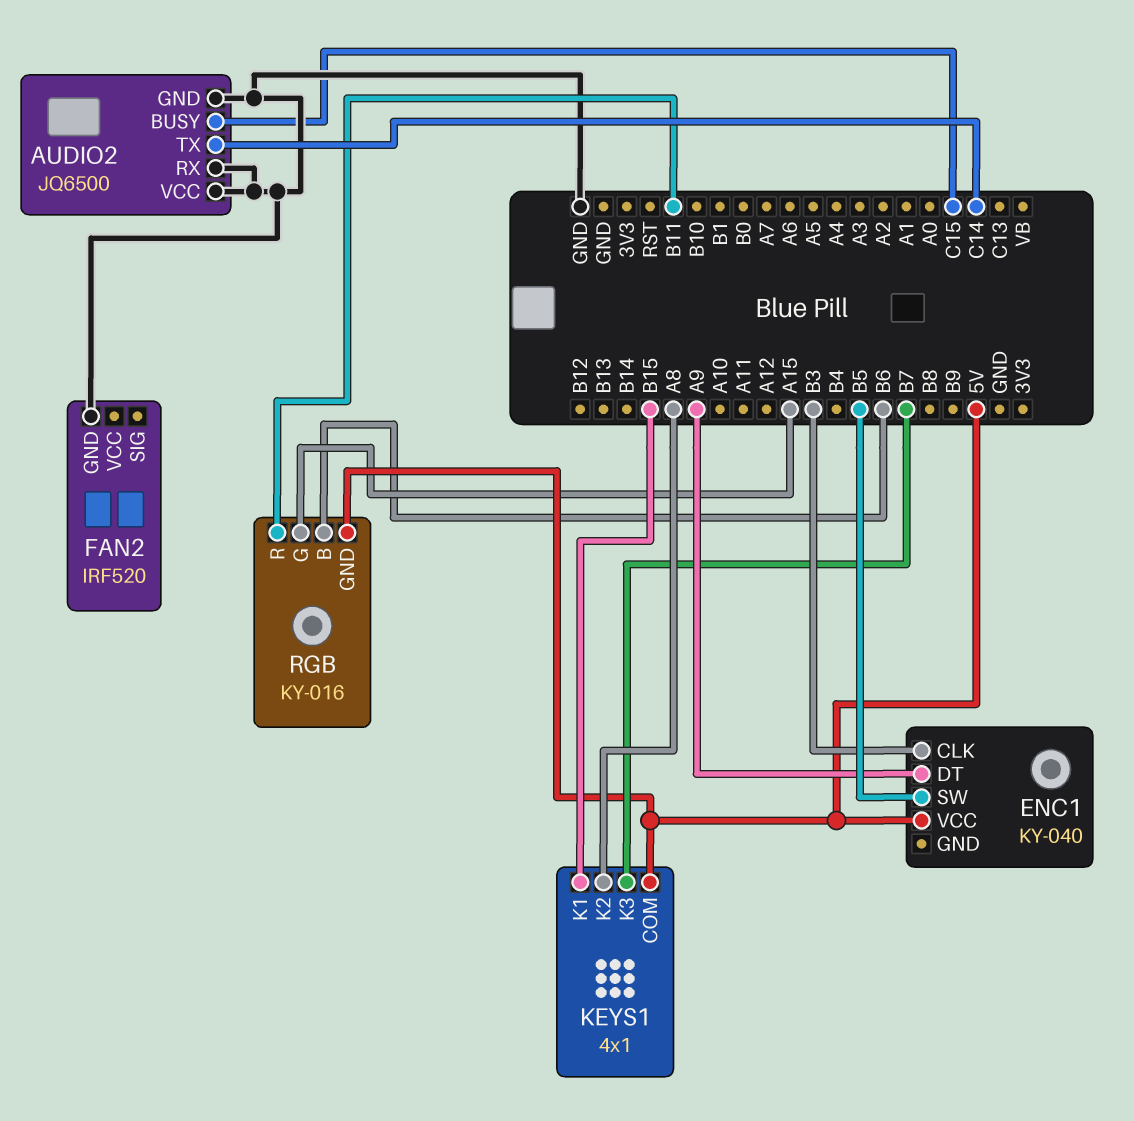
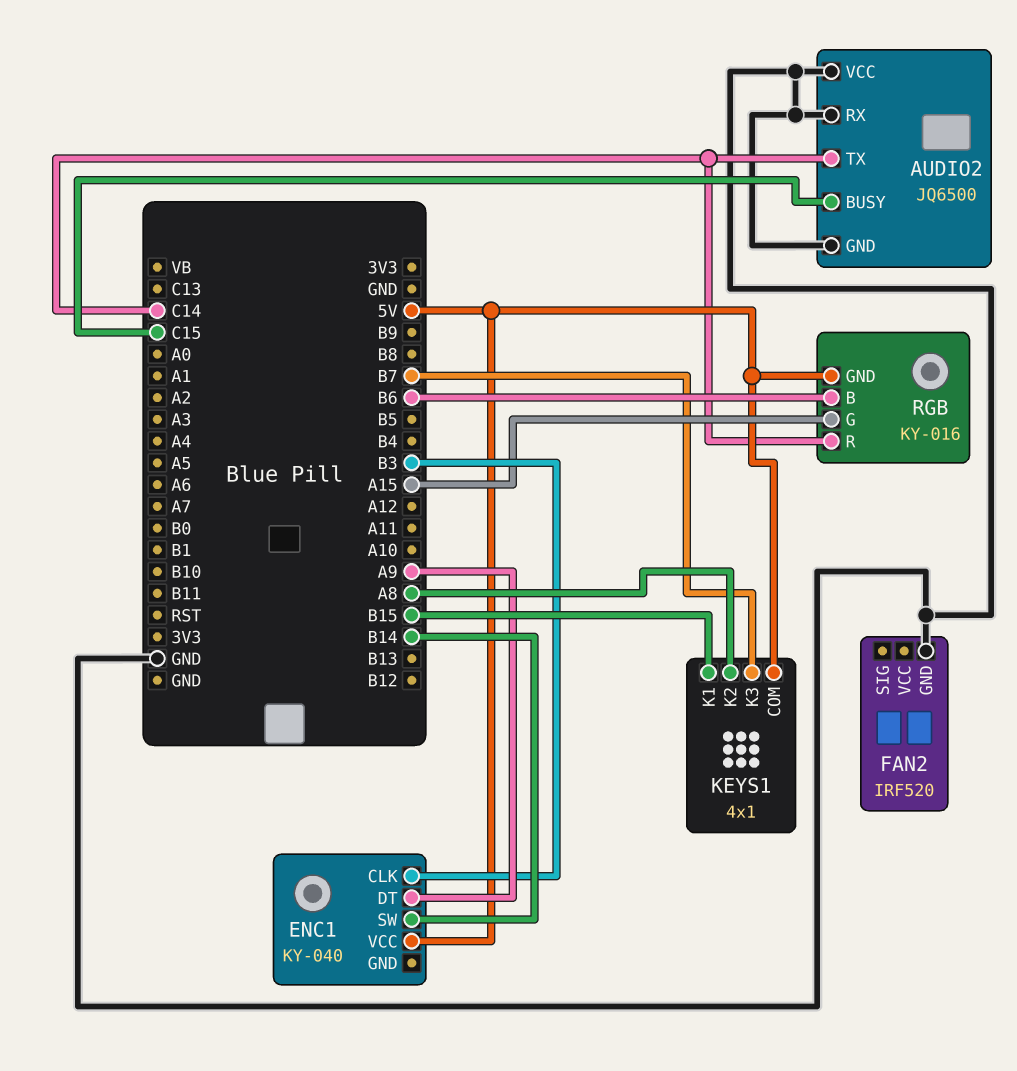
ENC1 pin SW: B5 -> B14
RGB pin R: B11 -> C14

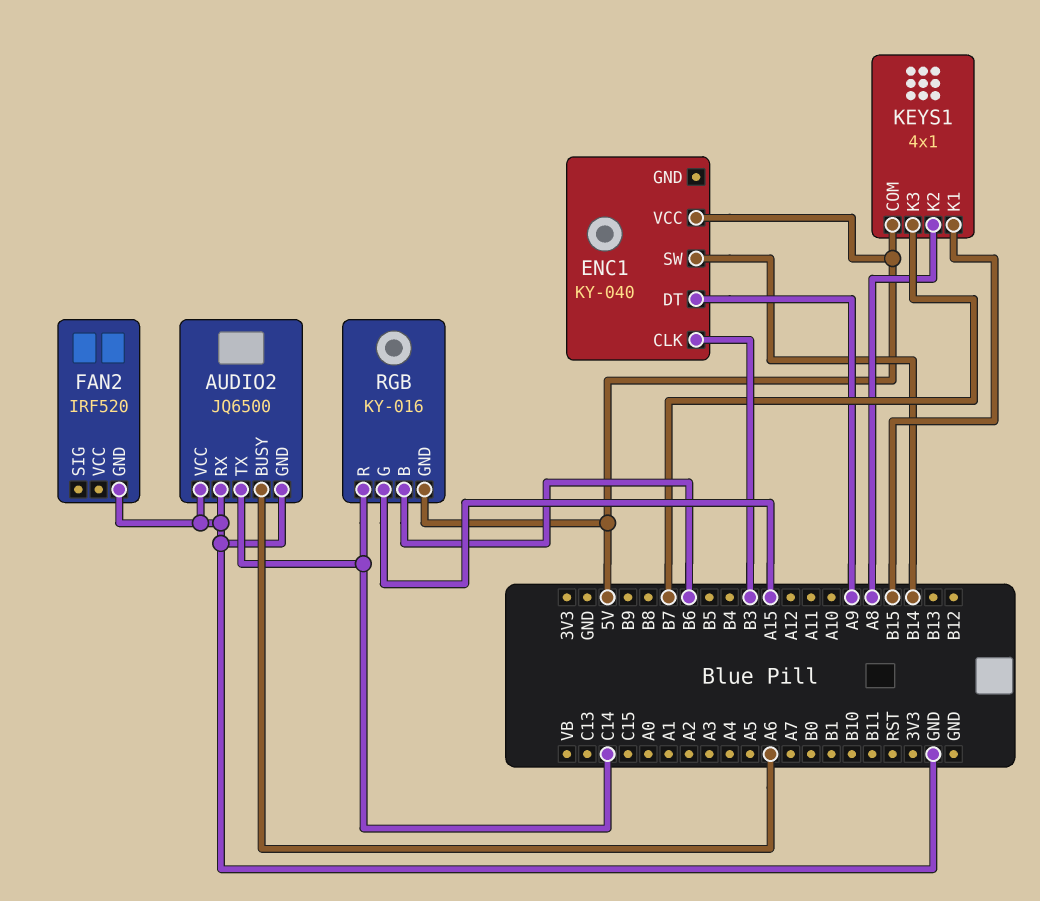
AUDIO2 pin BUSY: C15 -> A6

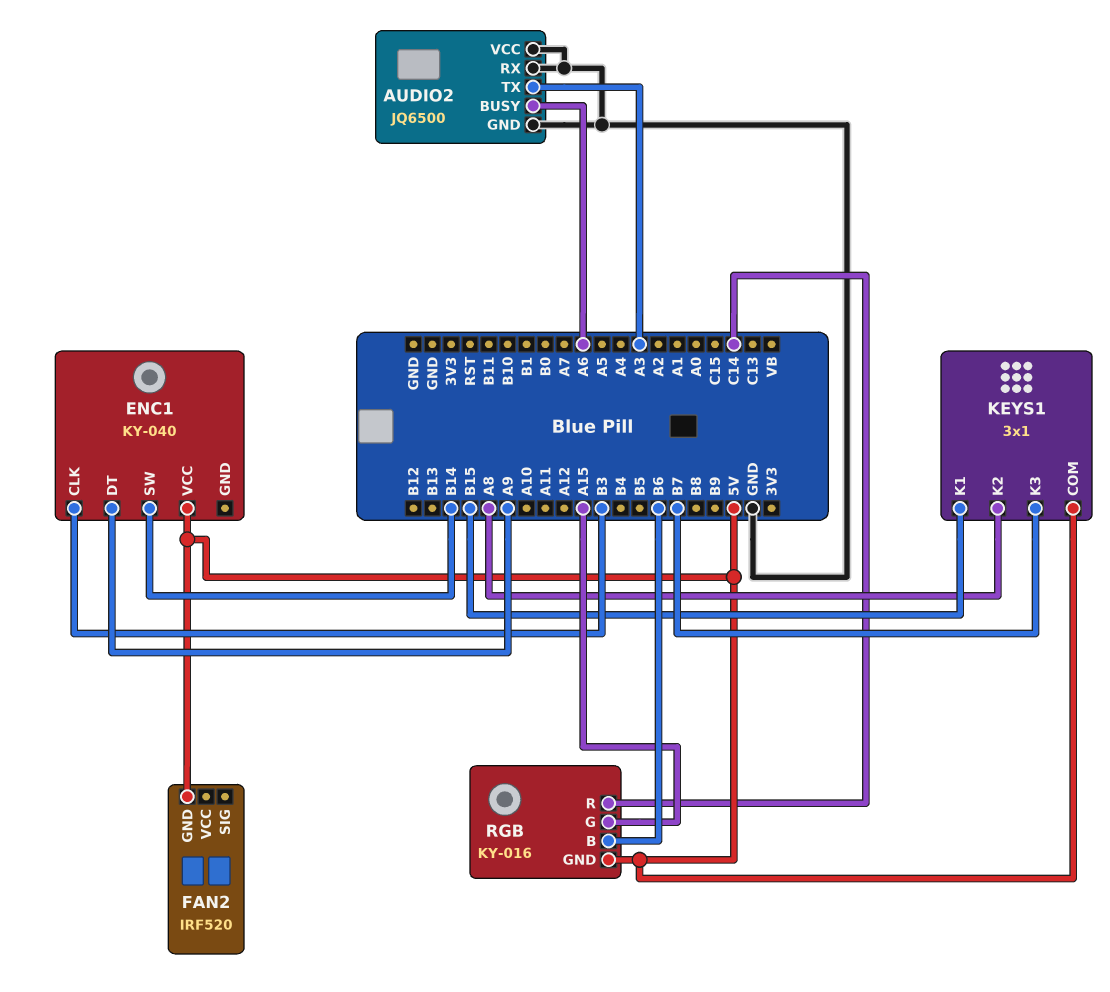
AUDIO2 pin TX: C14 -> A3
FAN2 pin GND: GND -> 5V
KEYS1: 4x1 -> 3x1

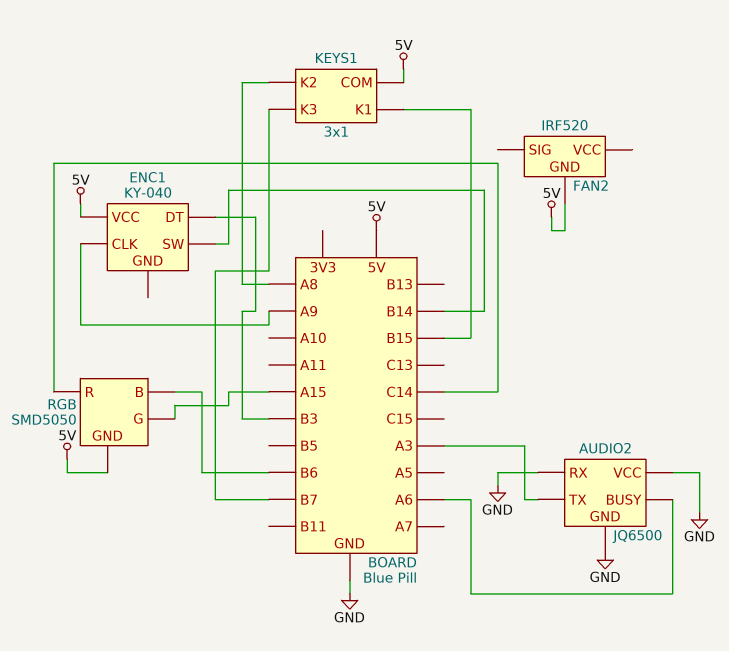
ENC1 pin CLK: B3 -> A9
ENC1 pin DT: A9 -> B3
RGB: KY-016 -> SMD5050

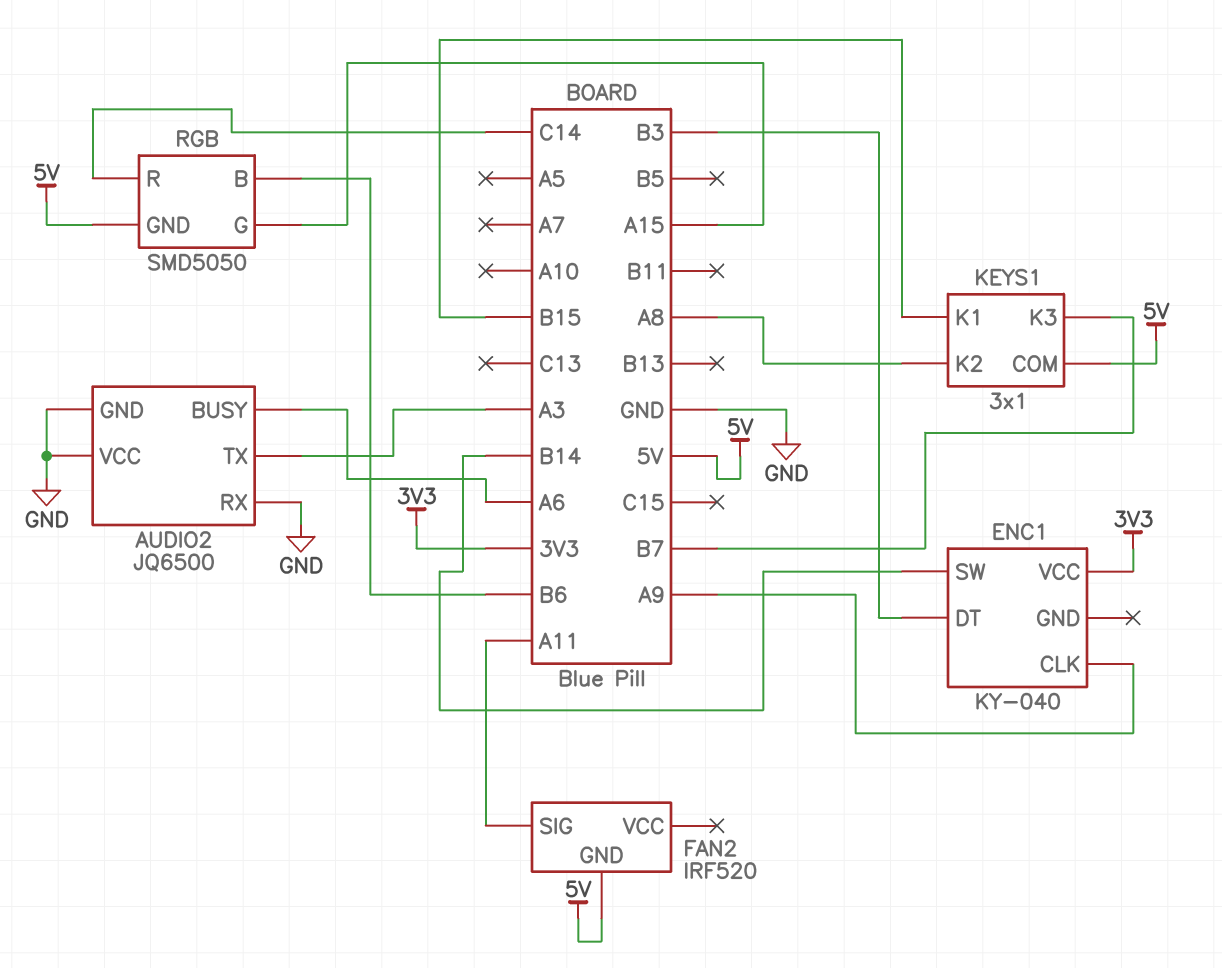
ENC1 pin VCC: 5V -> 3V3
FAN2 pin SIG: none -> A11

